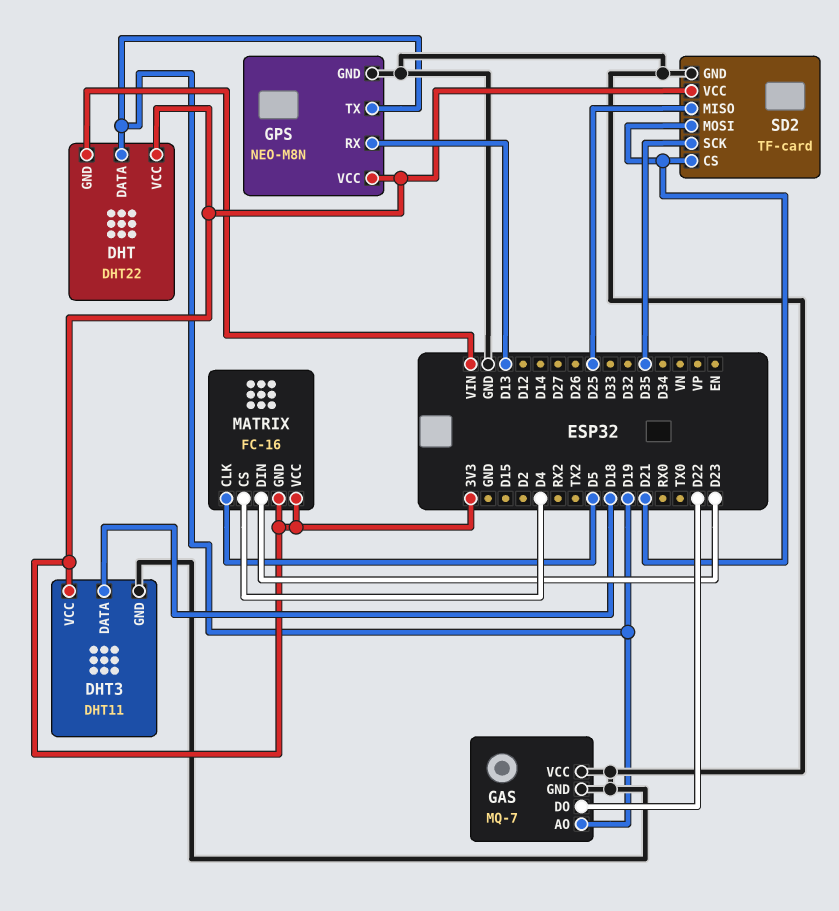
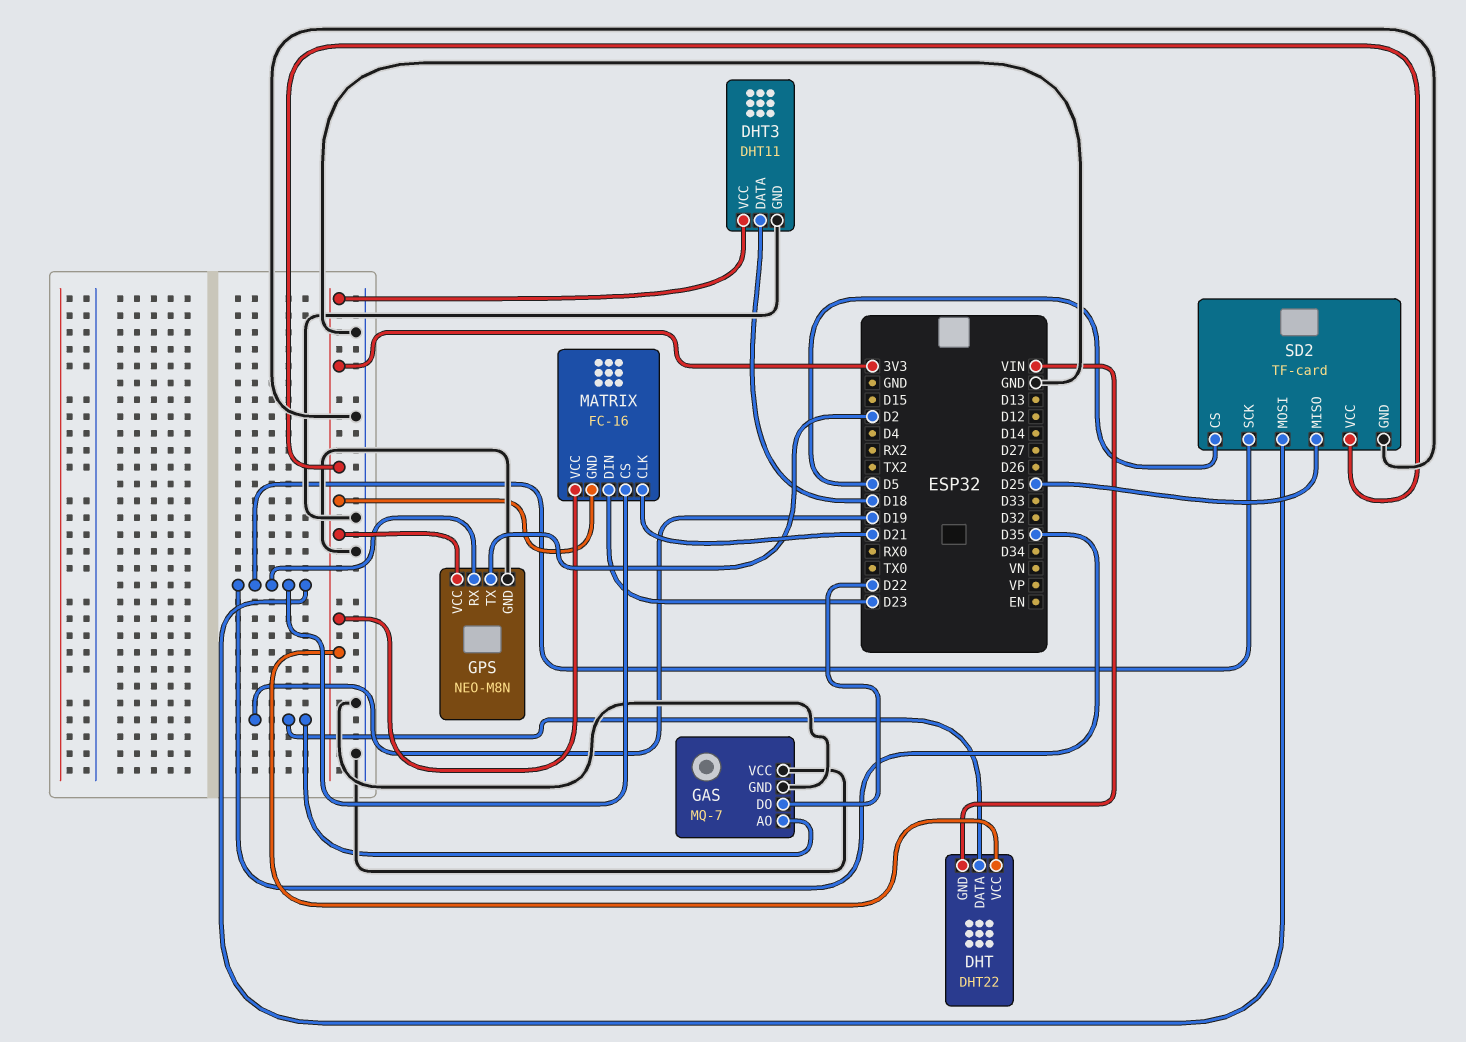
GPS pin RX: D13 -> D35
GPS pin TX: D19 -> D2
MATRIX pin CLK: D5 -> D21
MATRIX pin CS: D4 -> D35
SD2 pin CS: D21 -> D5
SD2 pin MOSI: D21 -> D35

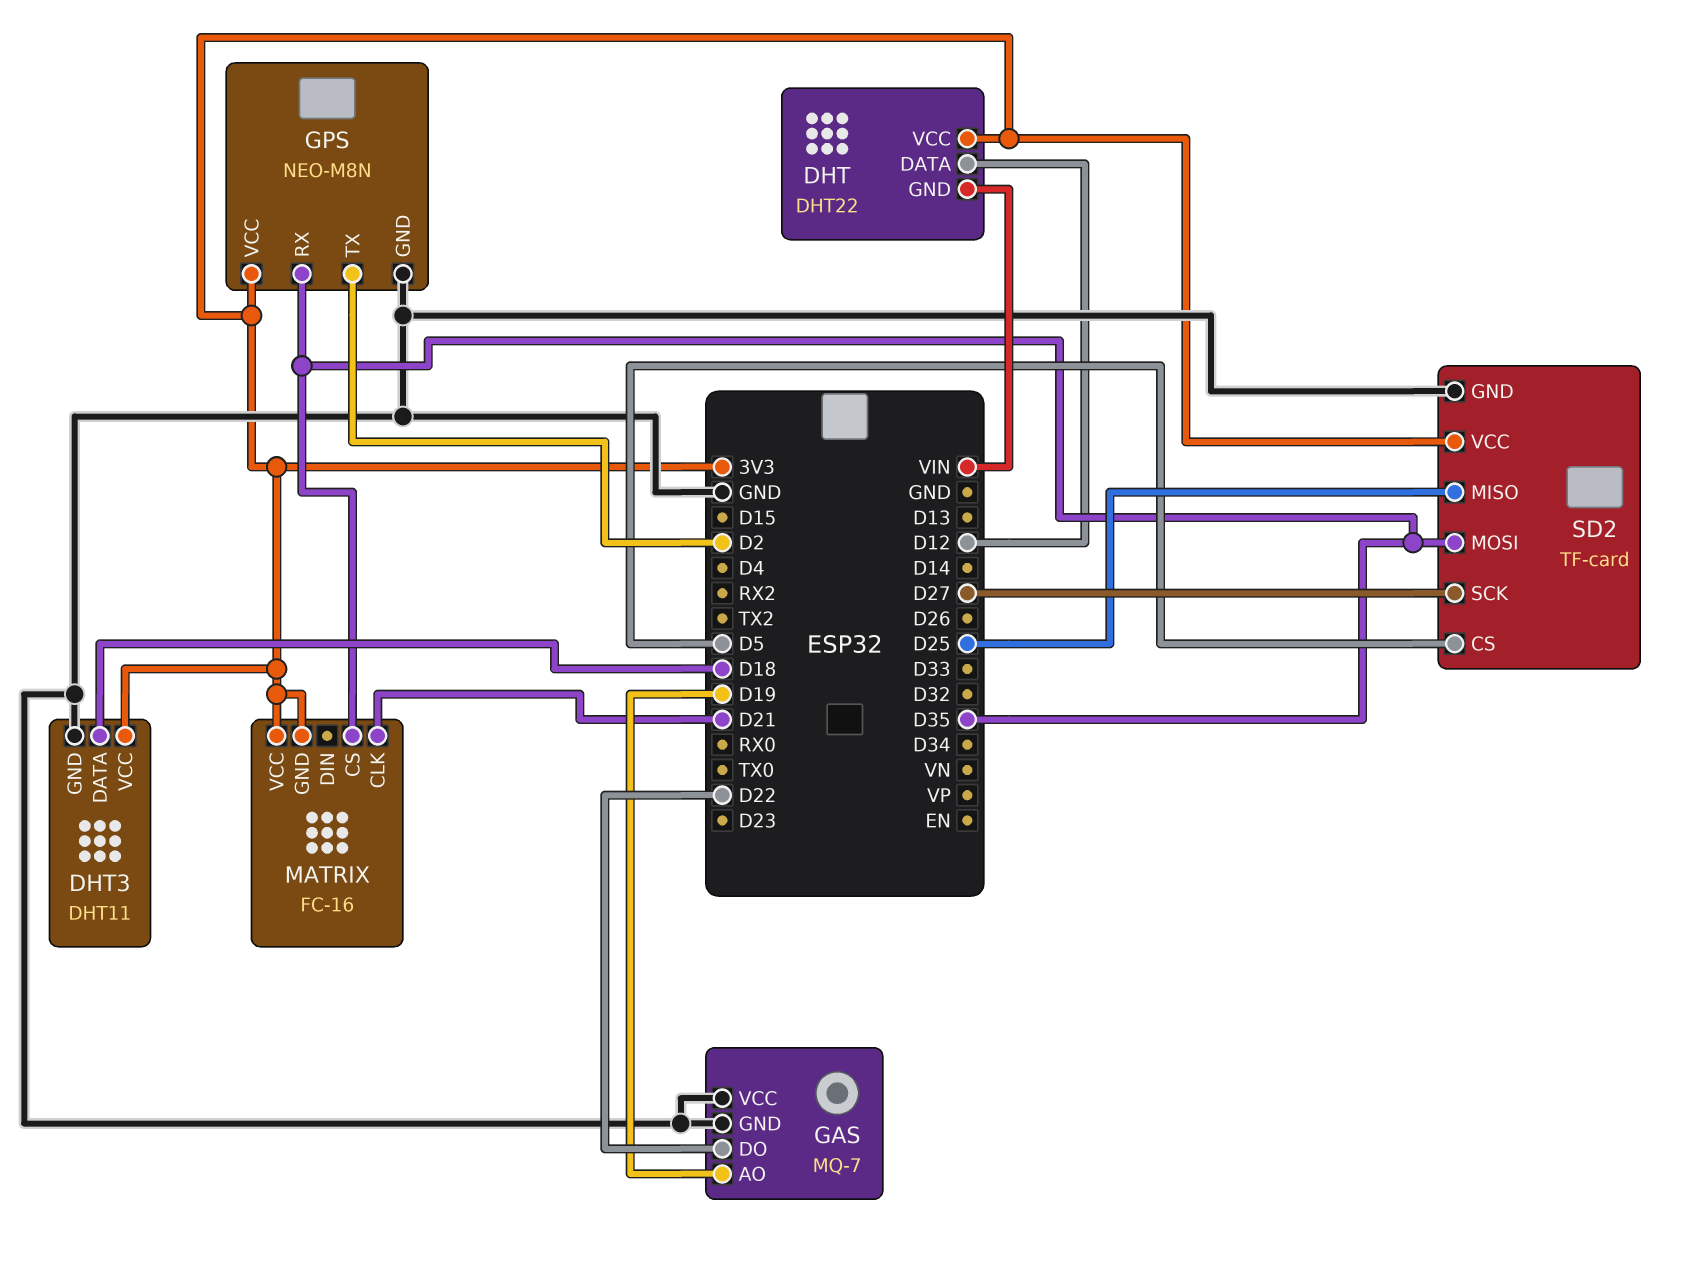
DHT pin DATA: D19 -> D12
MATRIX pin DIN: D23 -> none
SD2 pin SCK: D35 -> D27

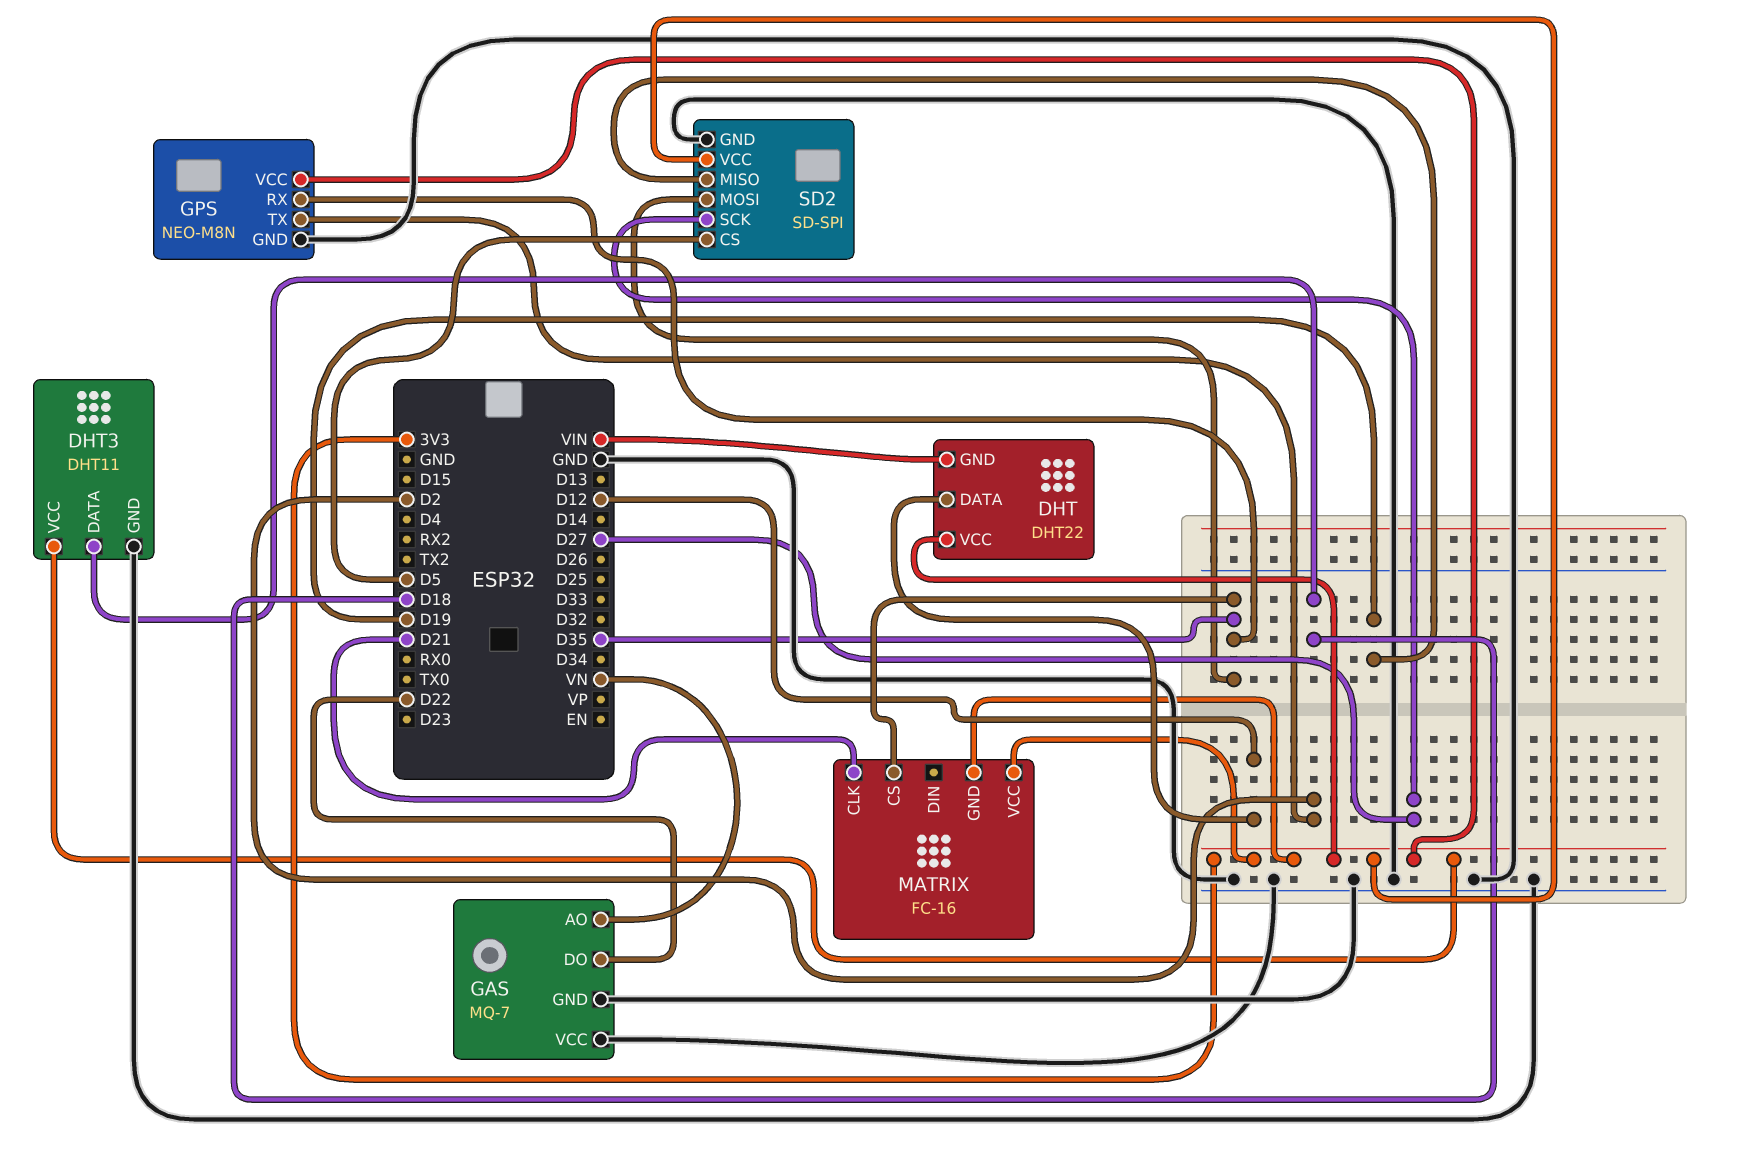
GAS pin AO: D19 -> VN
SD2: TF-card -> SD-SPI
SD2 pin MISO: D25 -> D19

